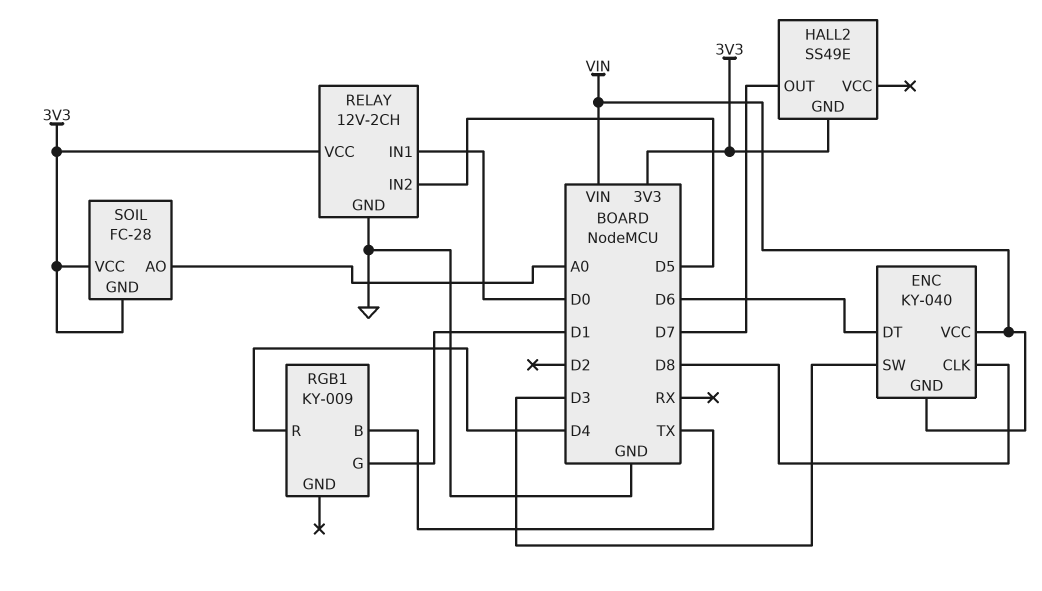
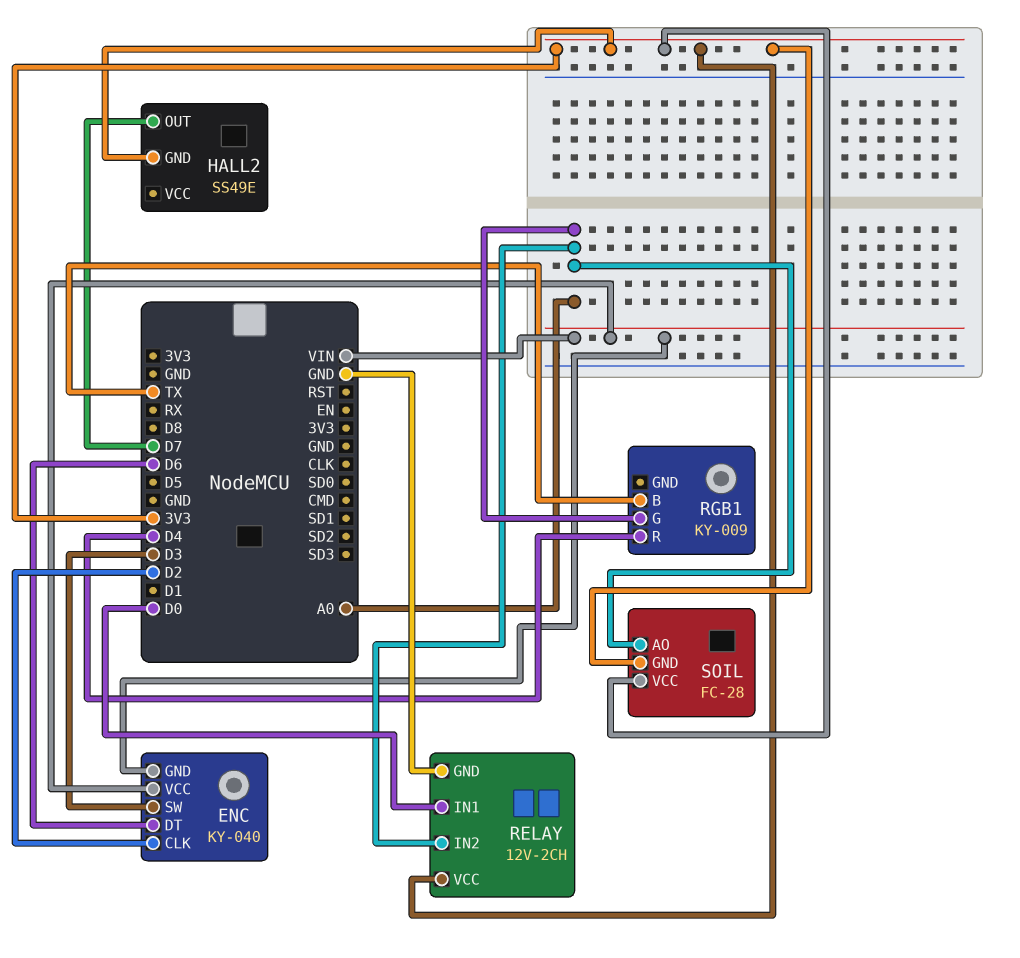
ENC pin CLK: D8 -> D2
RELAY pin IN2: D5 -> A0
RGB1 pin G: D1 -> A0

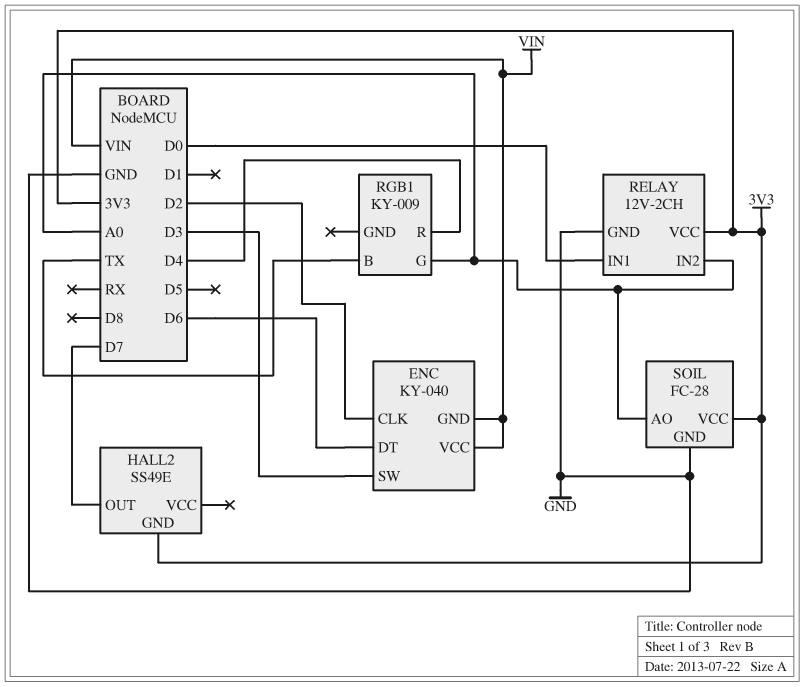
SOIL pin GND: 3V3 -> GND

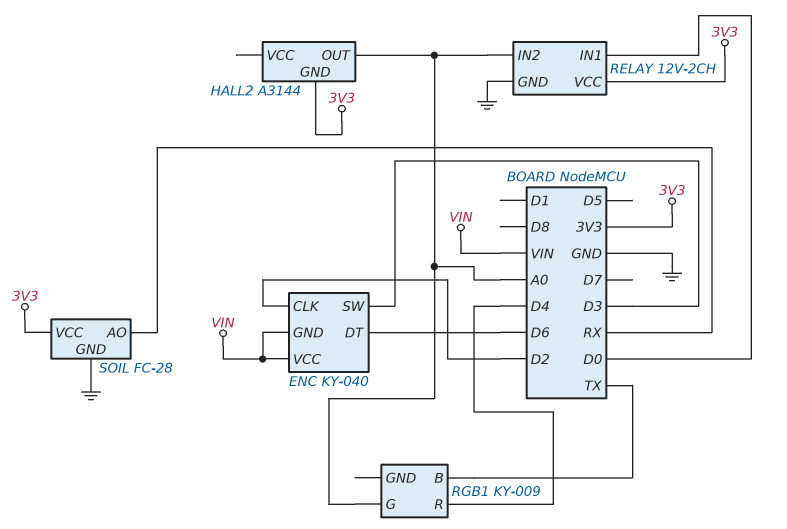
HALL2: SS49E -> A3144
HALL2 pin OUT: D7 -> A0
SOIL pin AO: A0 -> RX

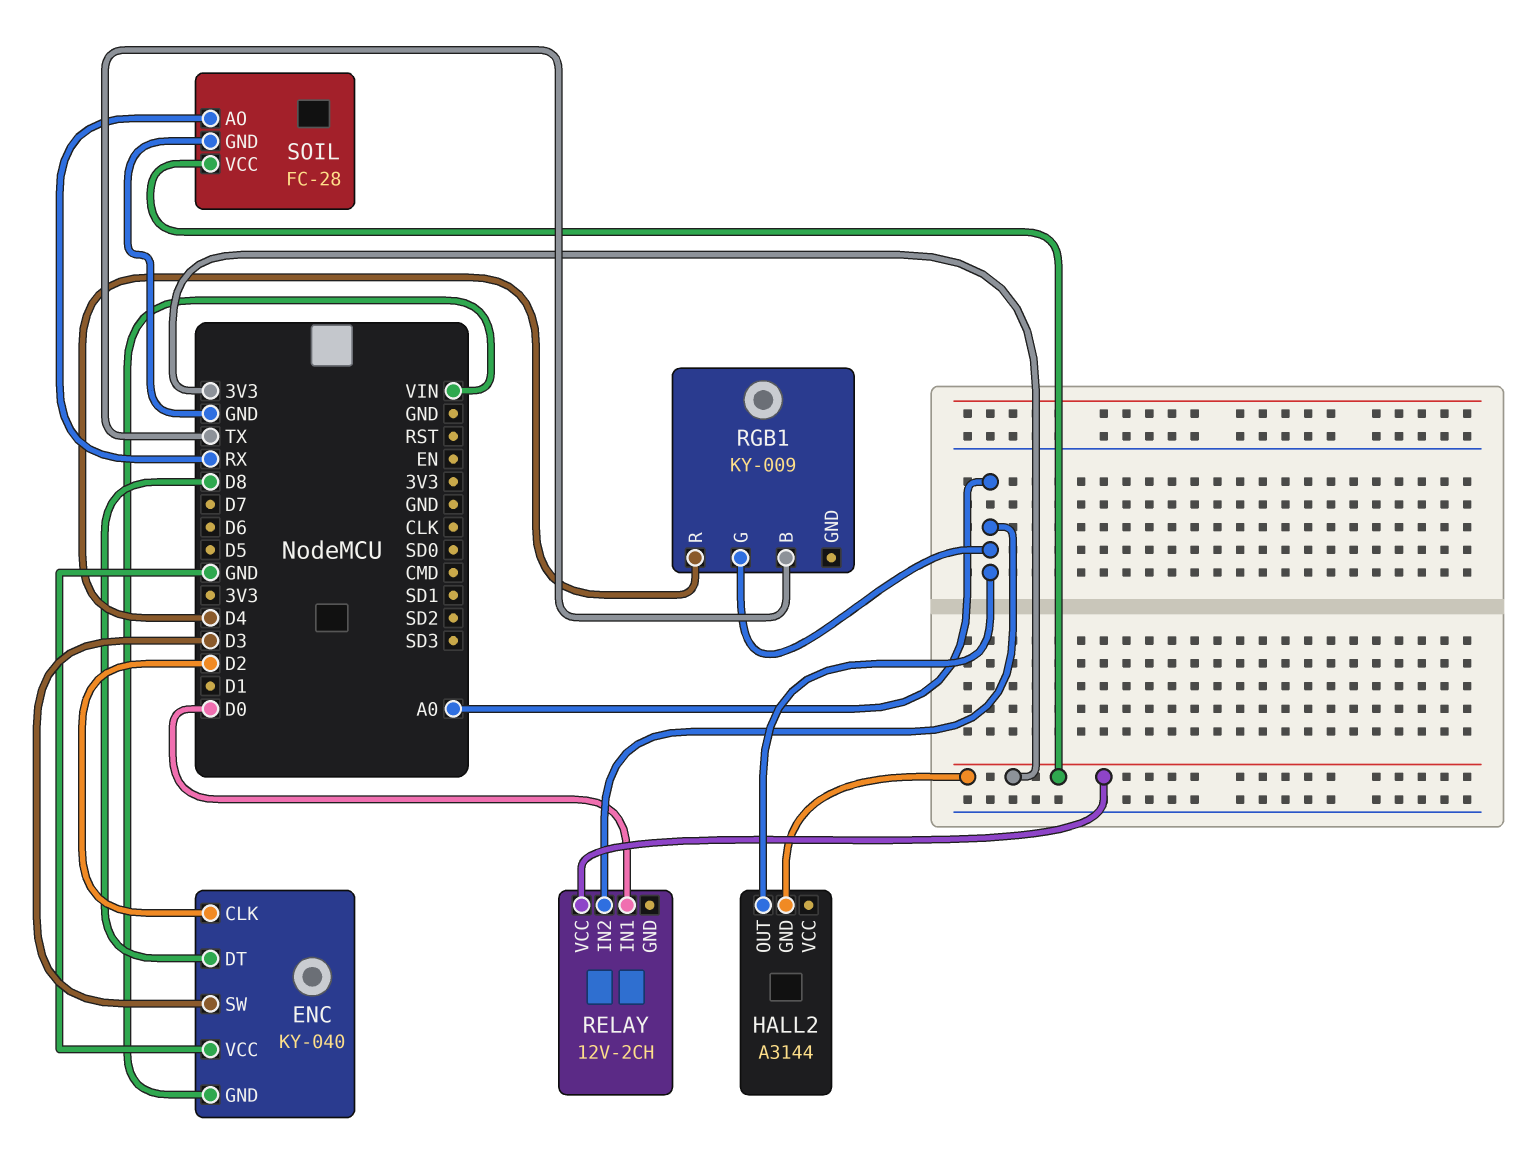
ENC pin DT: D6 -> D8
ENC pin VCC: VIN -> GND
RELAY pin GND: GND -> none

